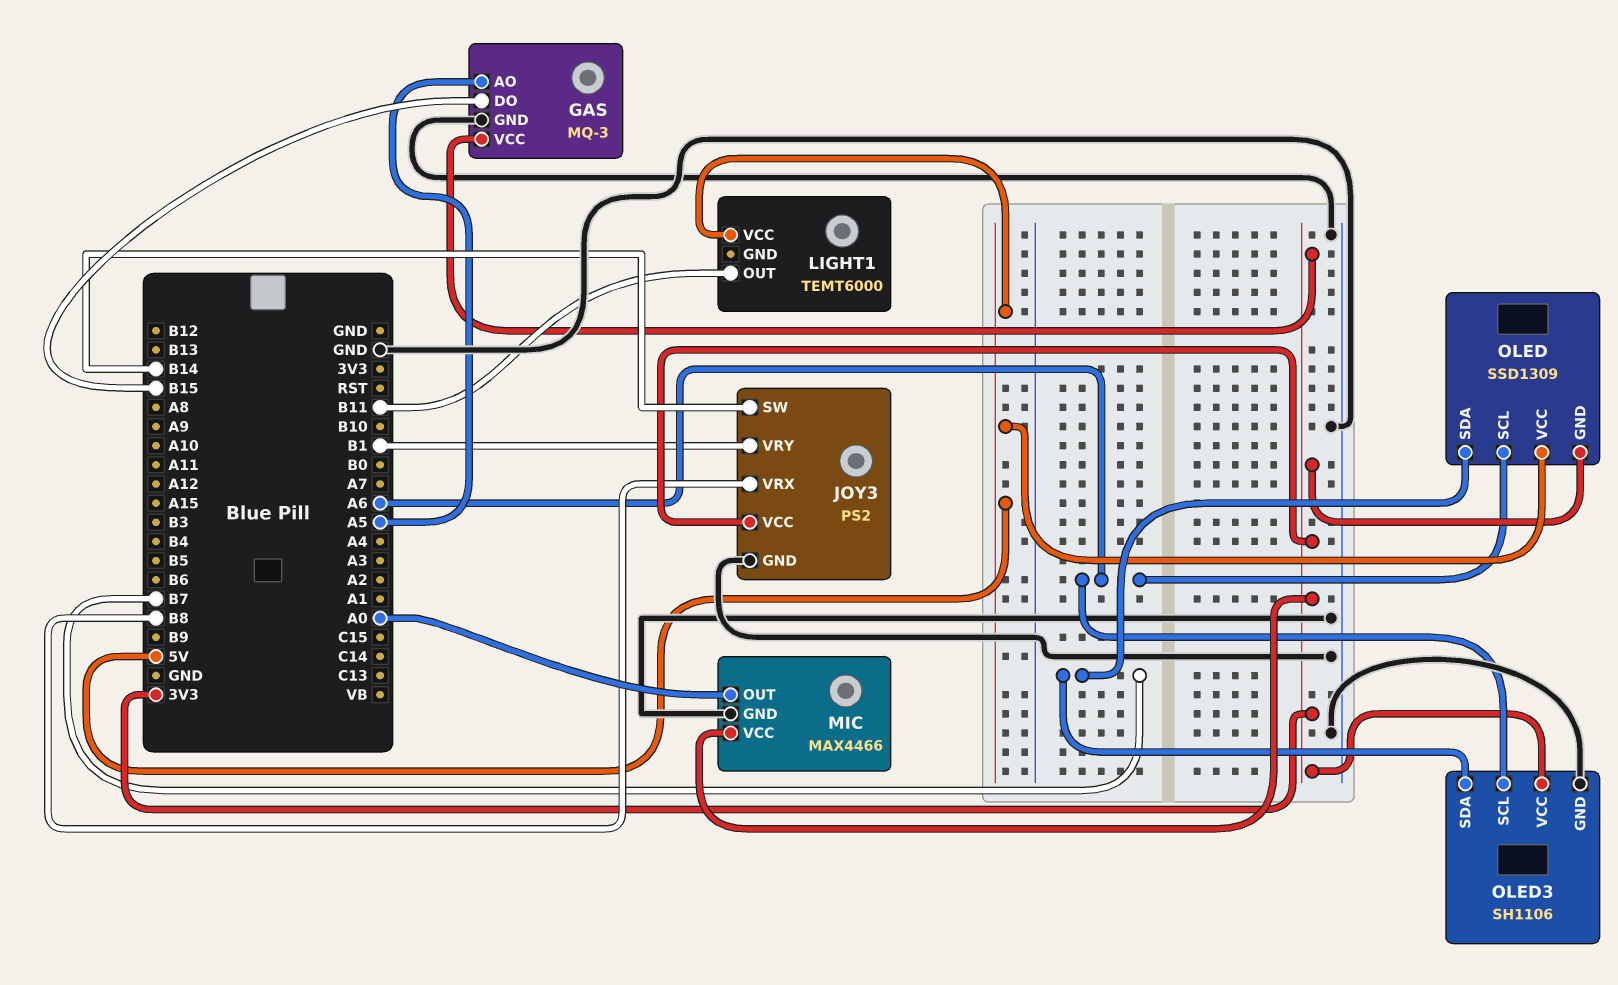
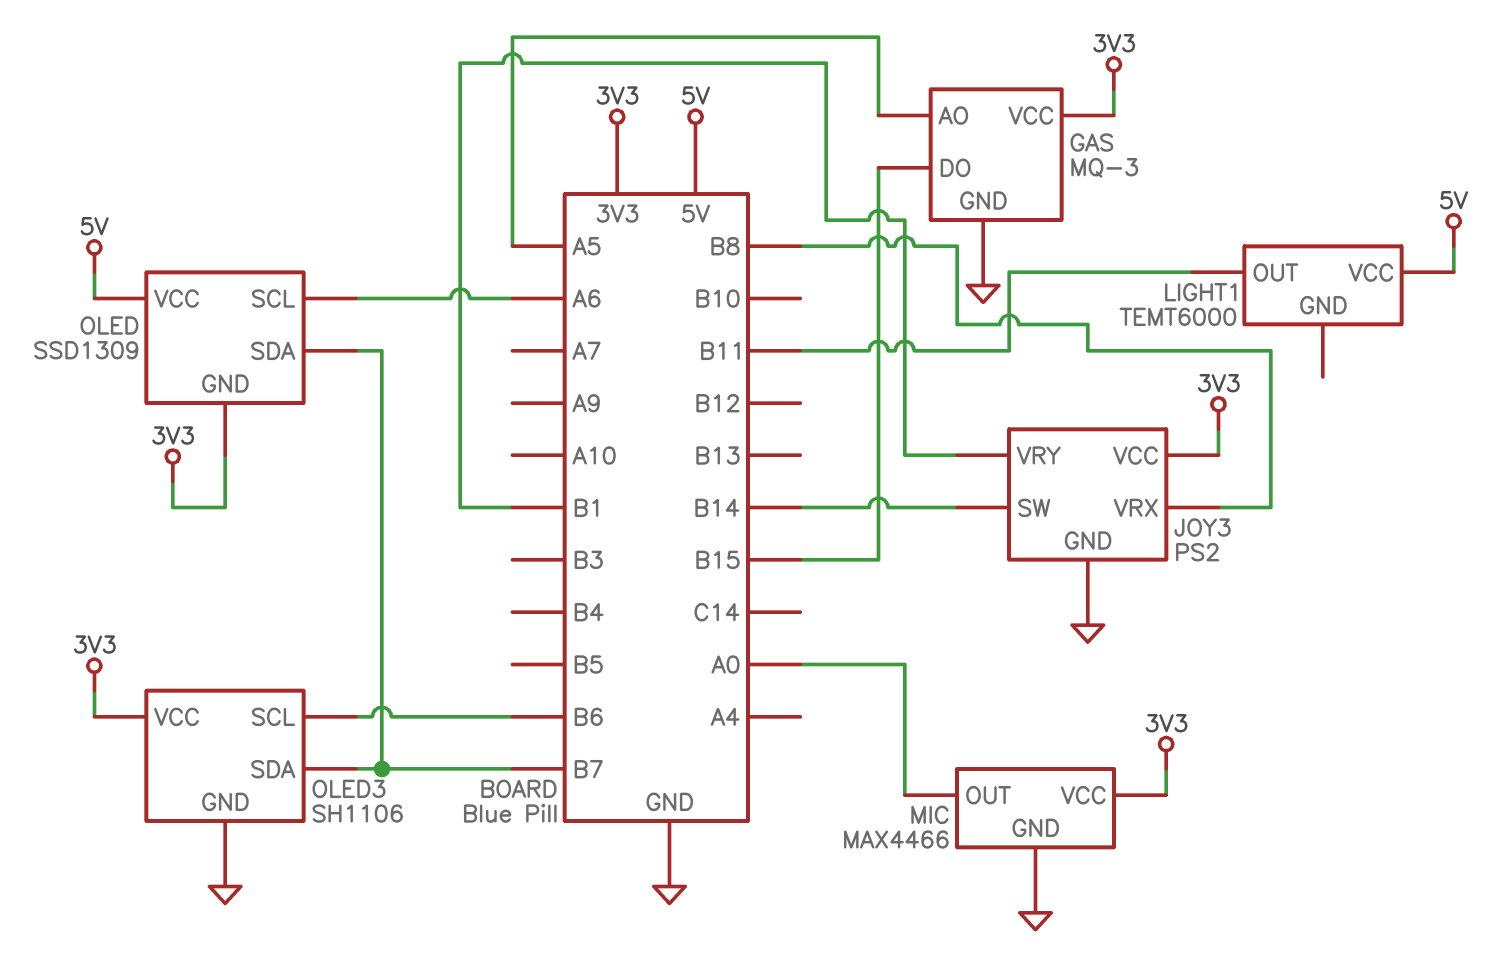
OLED3 pin SCL: A6 -> B6

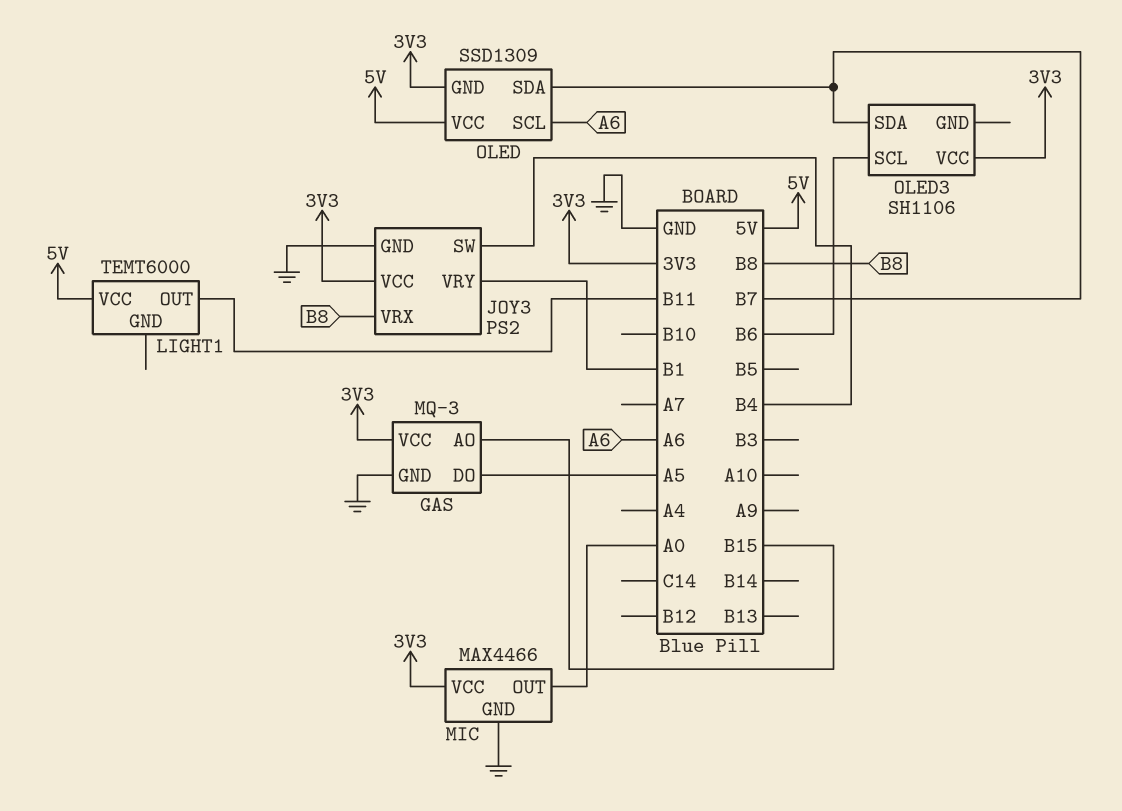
GAS pin AO: A5 -> B15
GAS pin DO: B15 -> A5
JOY3 pin SW: B14 -> B4
OLED3 pin GND: GND -> none

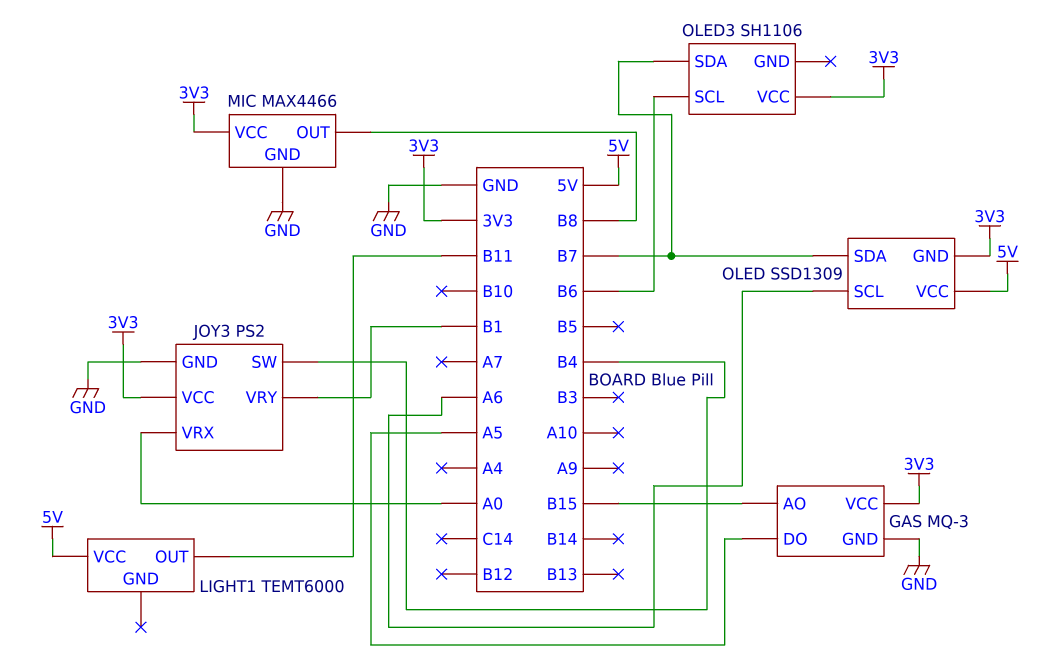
JOY3 pin VRX: B8 -> A0
MIC pin OUT: A0 -> B8

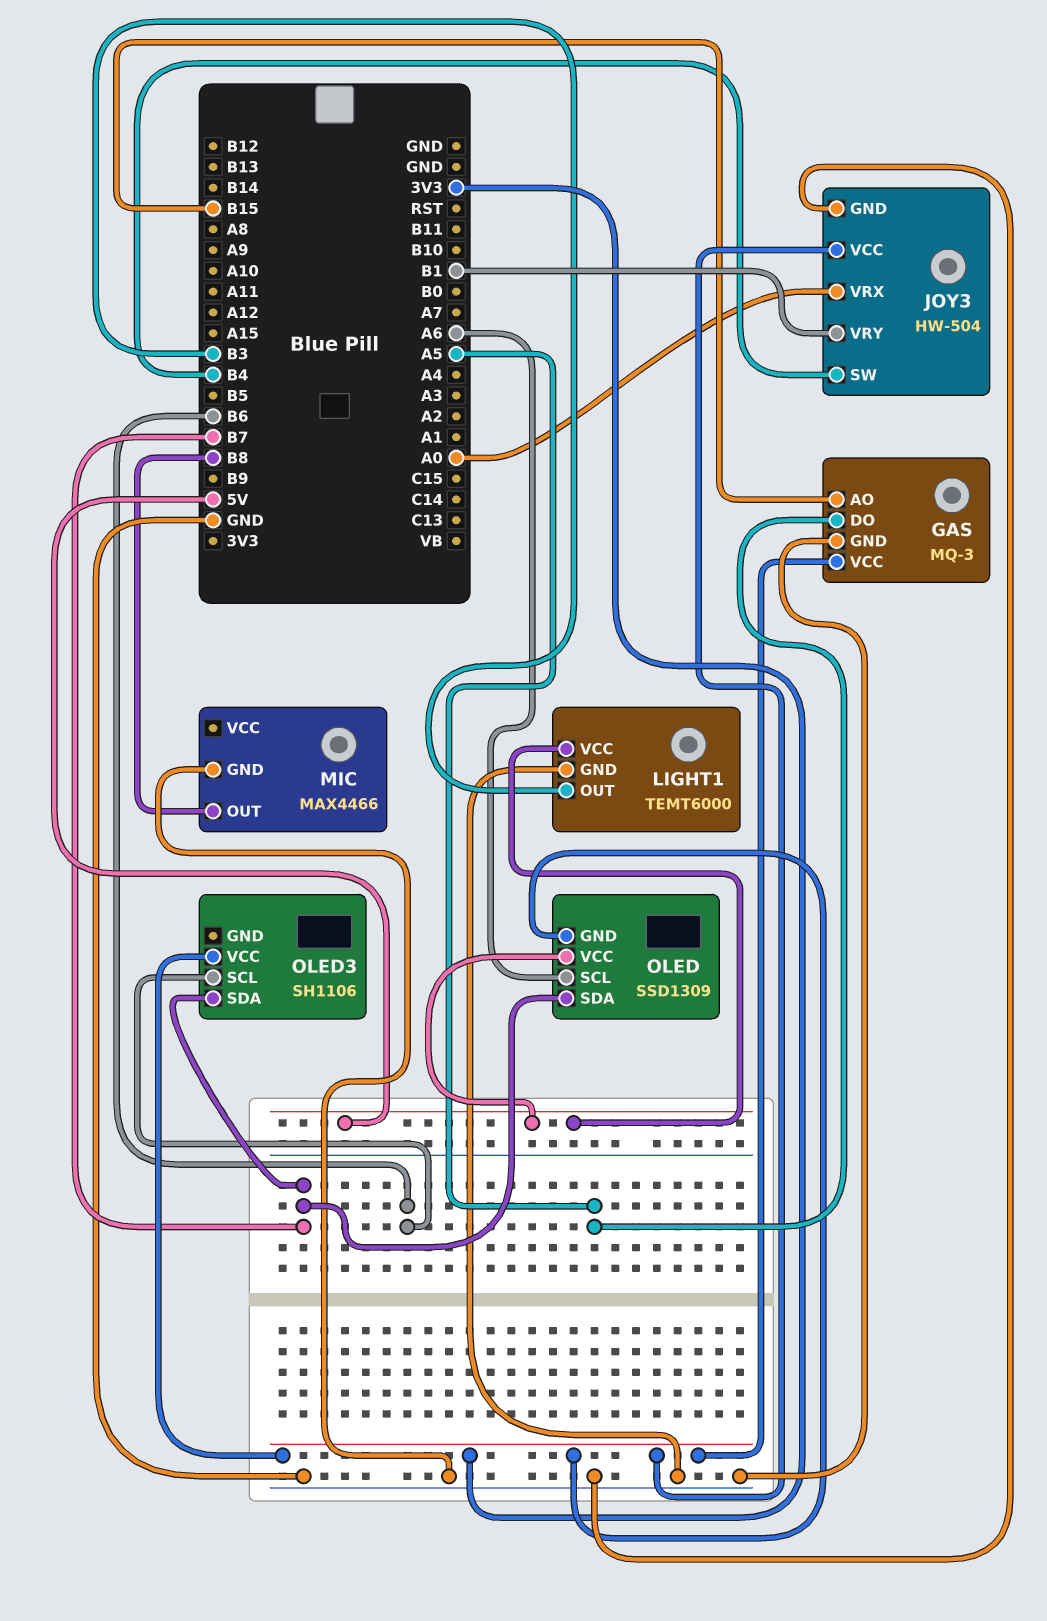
JOY3: PS2 -> HW-504
LIGHT1 pin GND: none -> GND
LIGHT1 pin OUT: B11 -> B3
MIC pin VCC: 3V3 -> none

